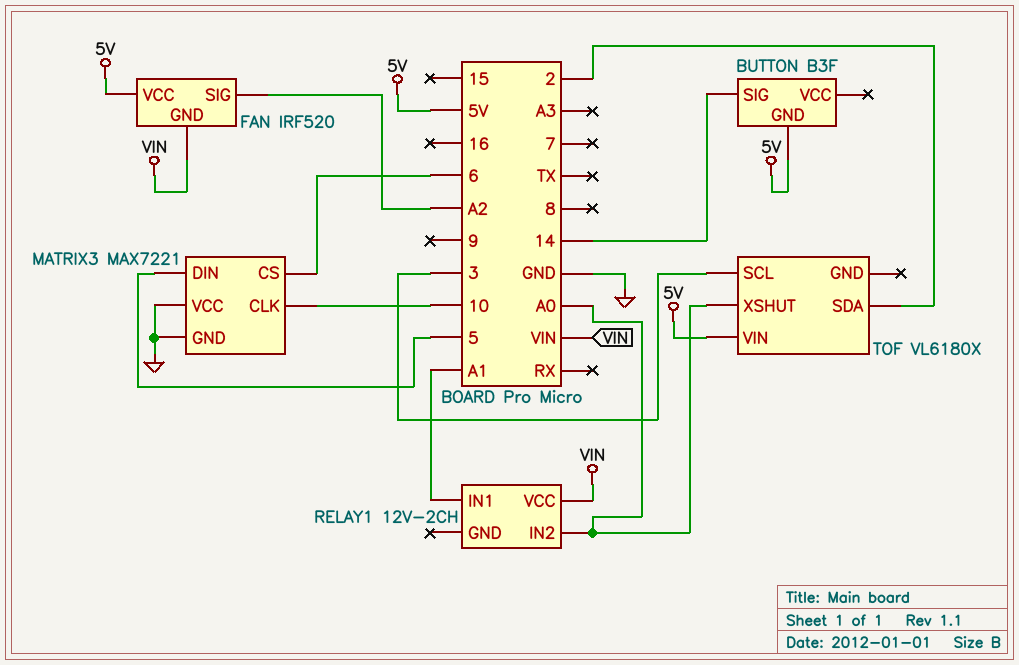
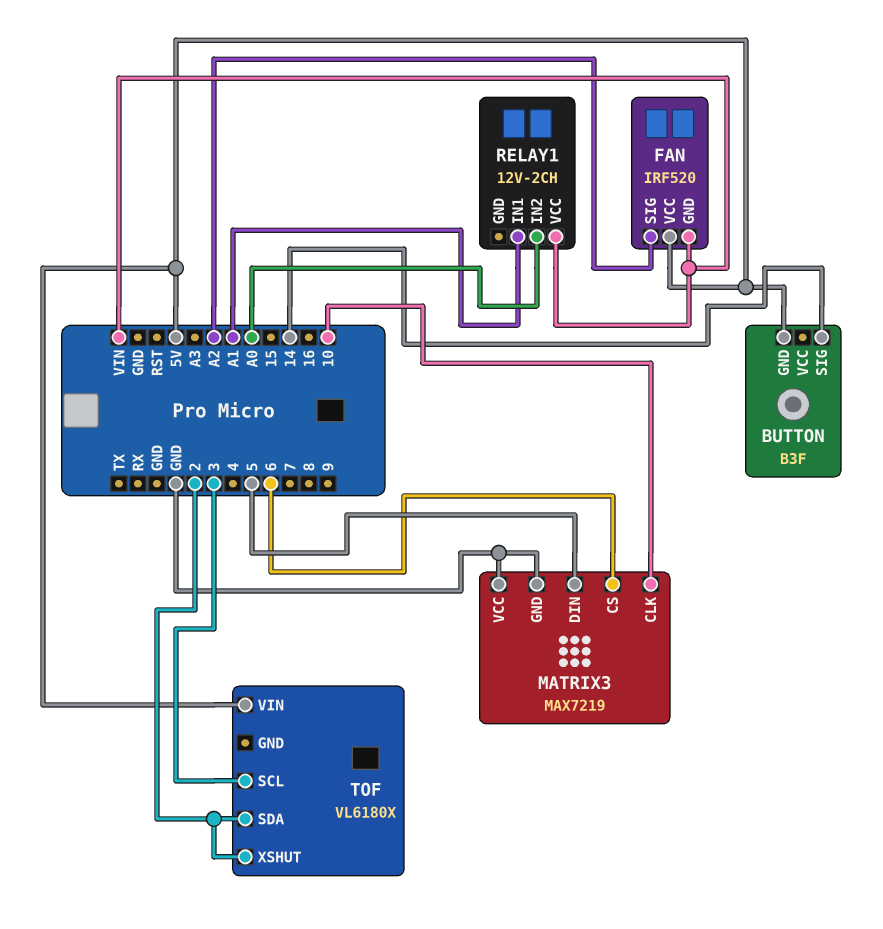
MATRIX3: MAX7221 -> MAX7219
TOF pin XSHUT: A0 -> 2

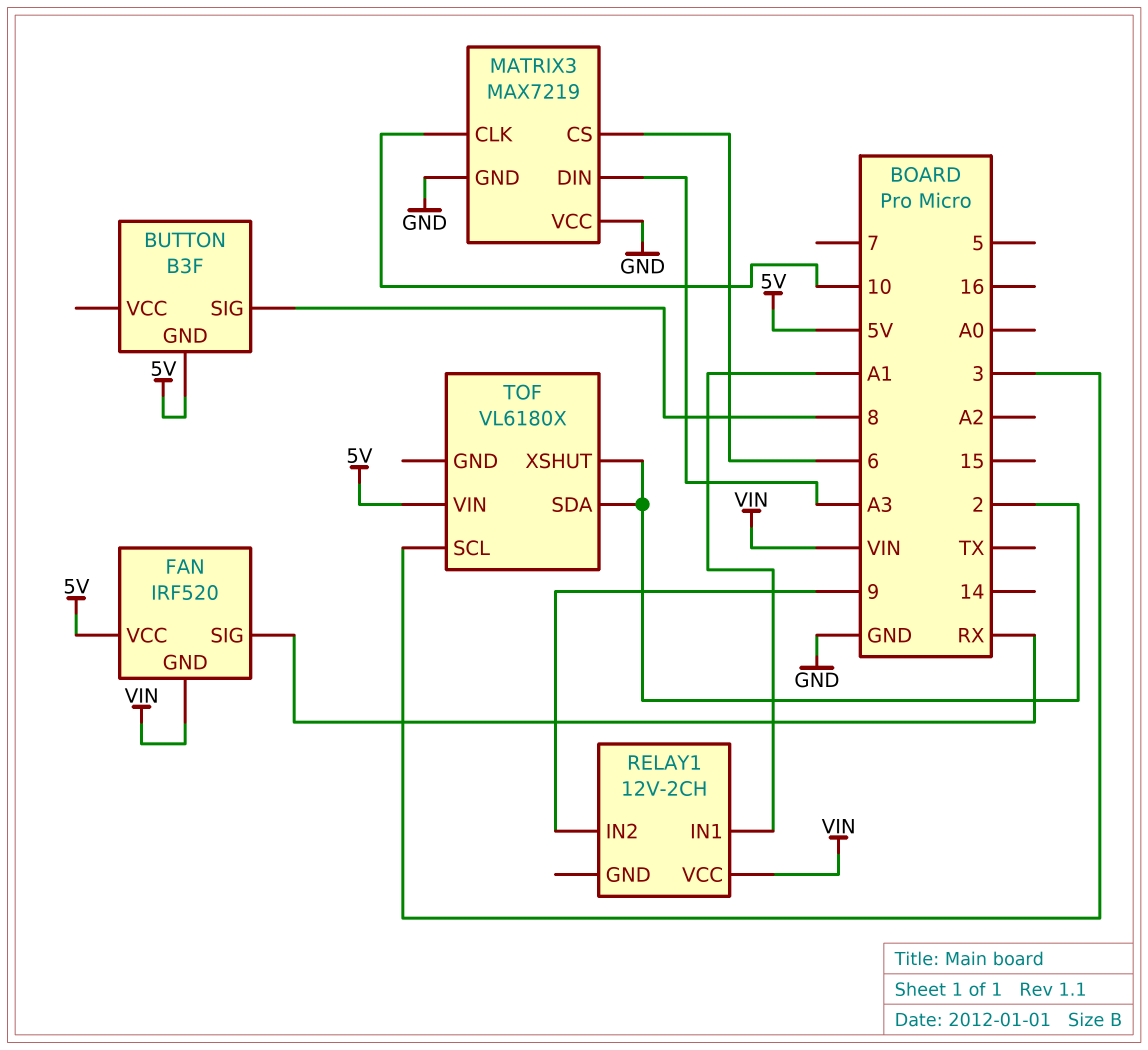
BUTTON pin SIG: 14 -> 8
FAN pin SIG: A2 -> RX
MATRIX3 pin DIN: 5 -> A3
RELAY1 pin IN2: A0 -> 9

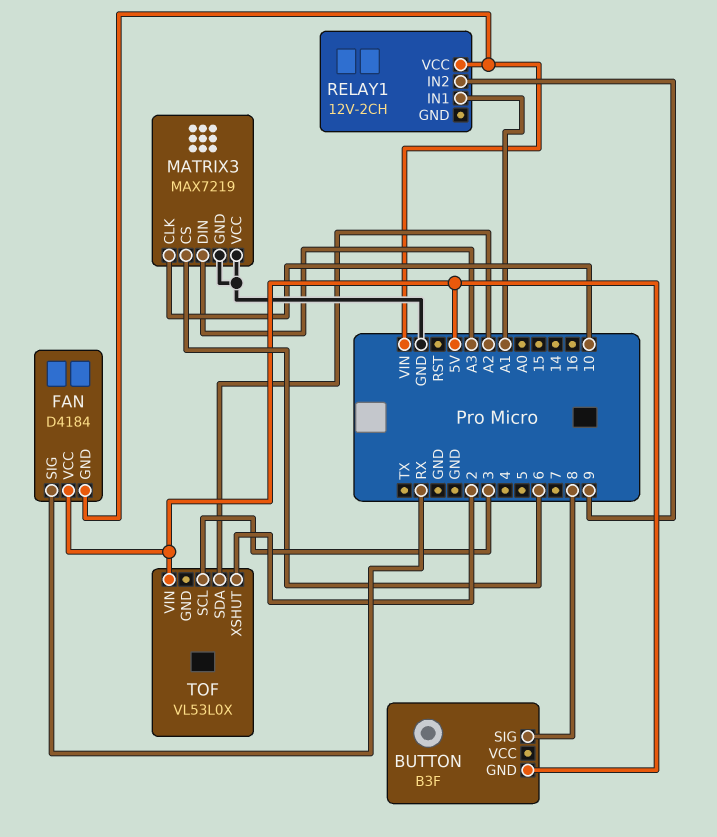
FAN: IRF520 -> D4184
TOF: VL6180X -> VL53L0X
TOF pin SDA: 2 -> A2

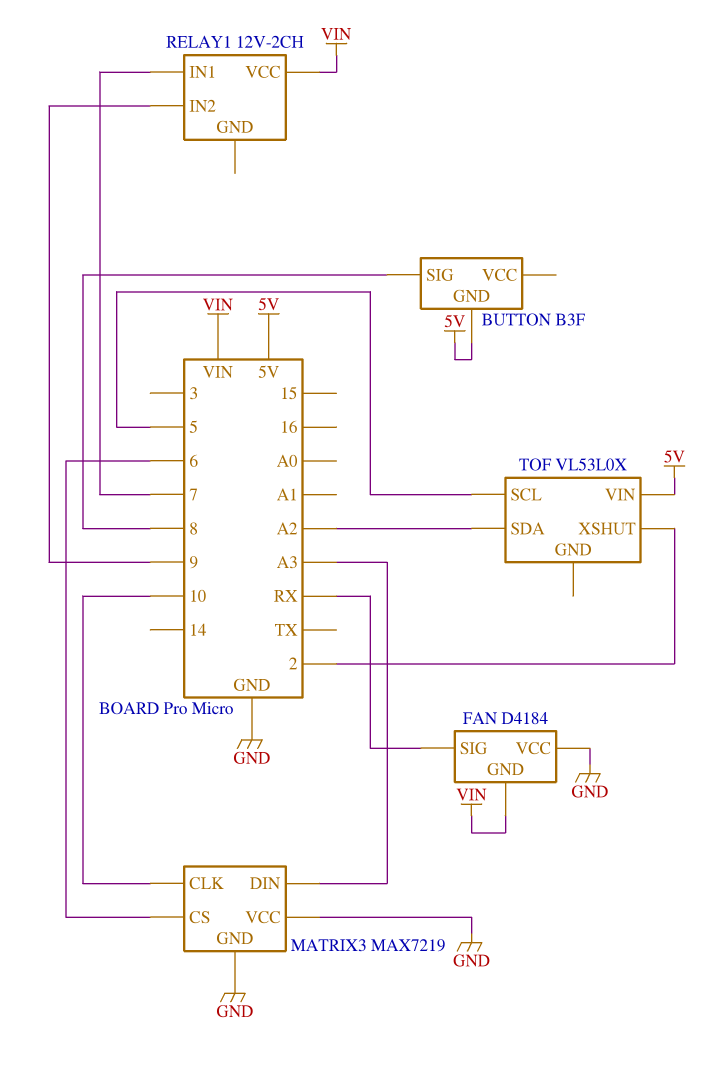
FAN pin VCC: 5V -> GND
RELAY1 pin IN1: A1 -> 7
TOF pin SCL: 3 -> 5

